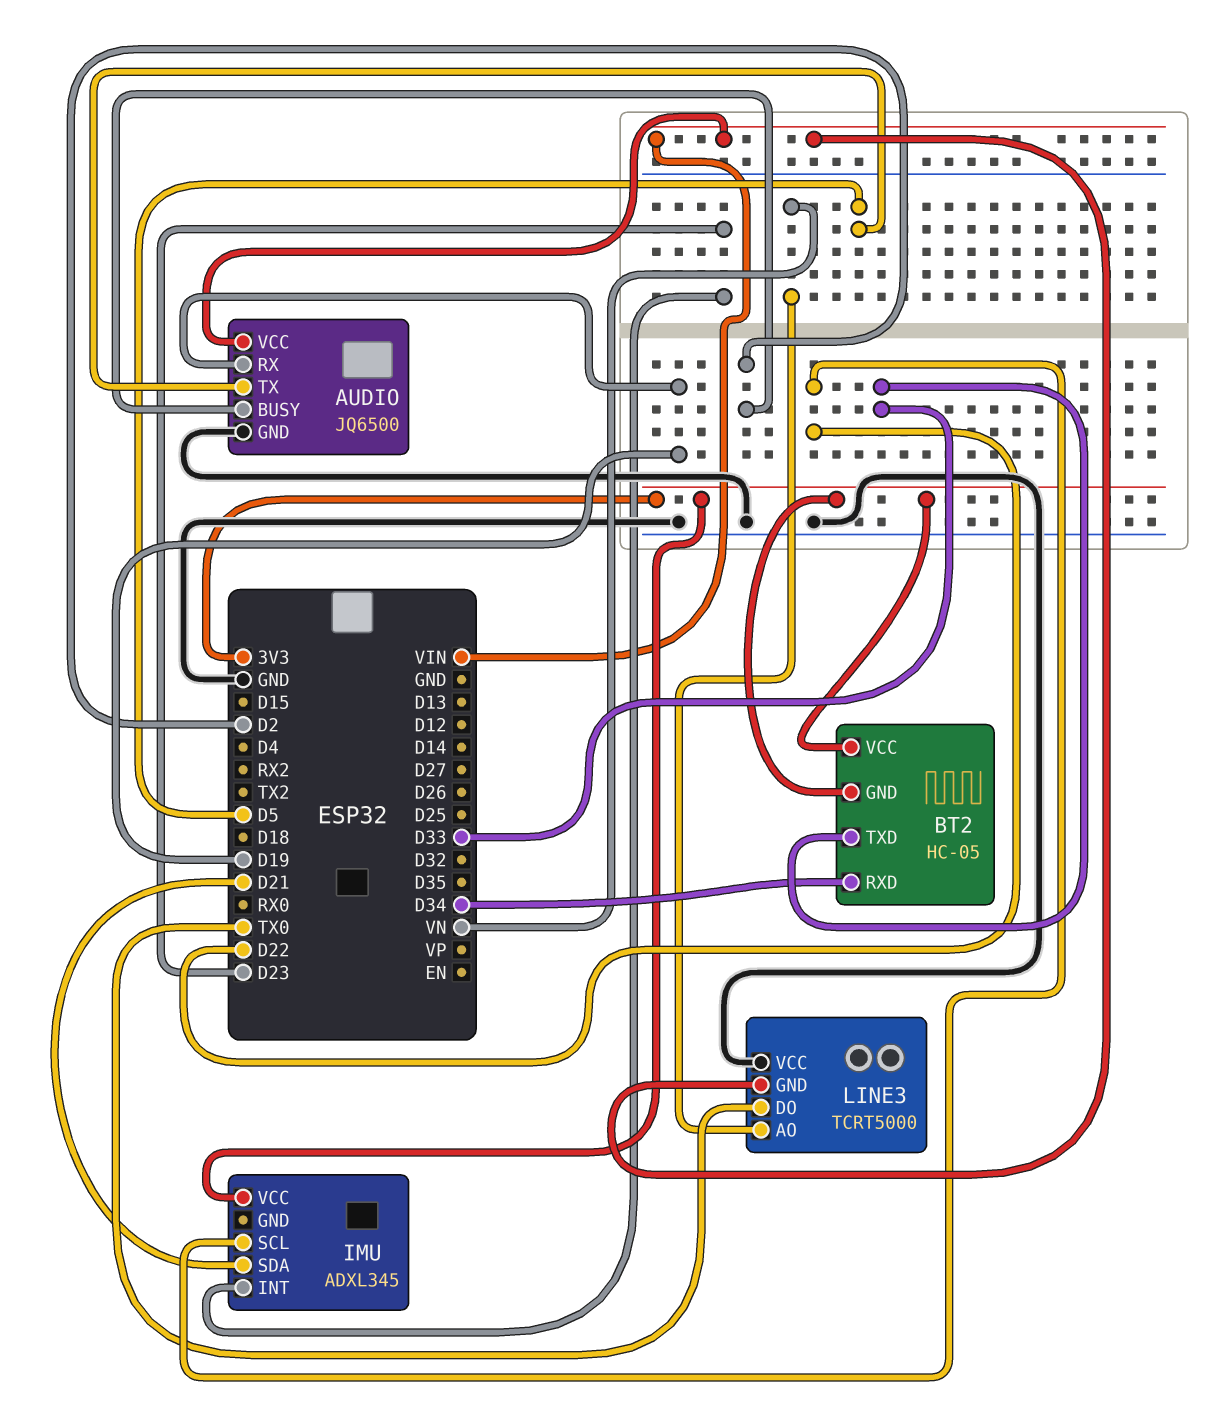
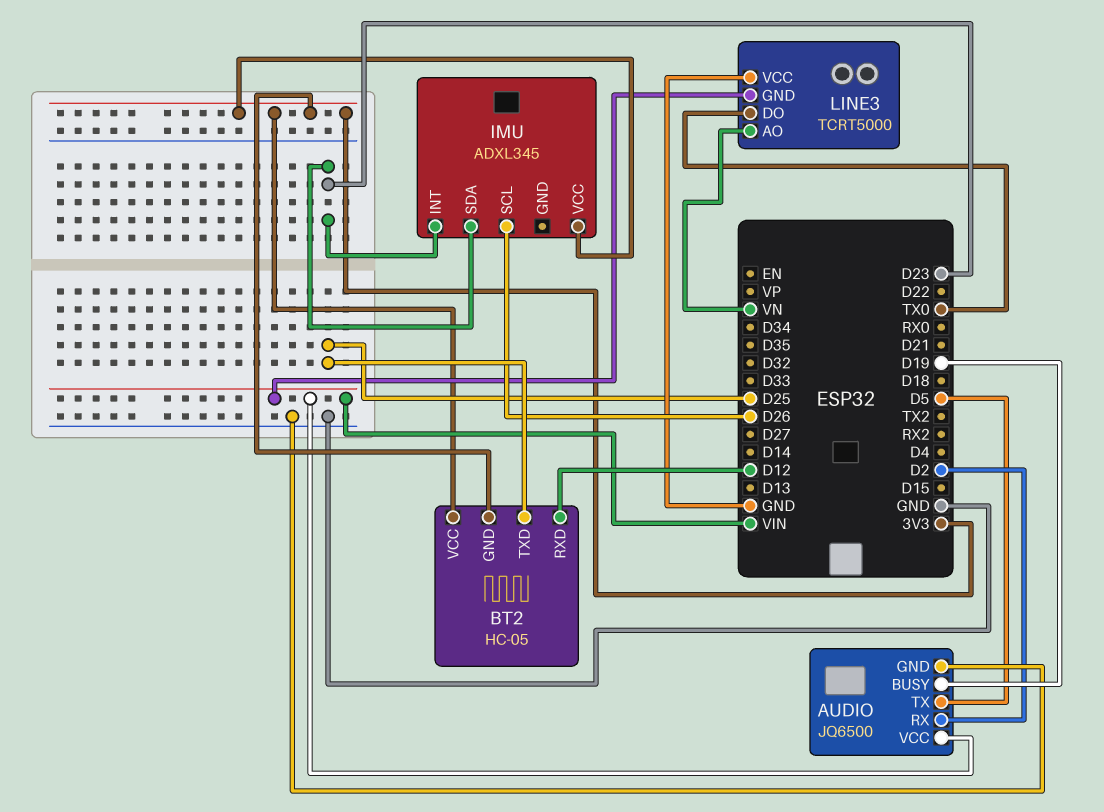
AUDIO pin BUSY: D2 -> D19
AUDIO pin RX: D19 -> D2
BT2 pin RXD: D34 -> D12
BT2 pin TXD: D33 -> D25
IMU pin SCL: D22 -> D26
IMU pin SDA: D21 -> D23

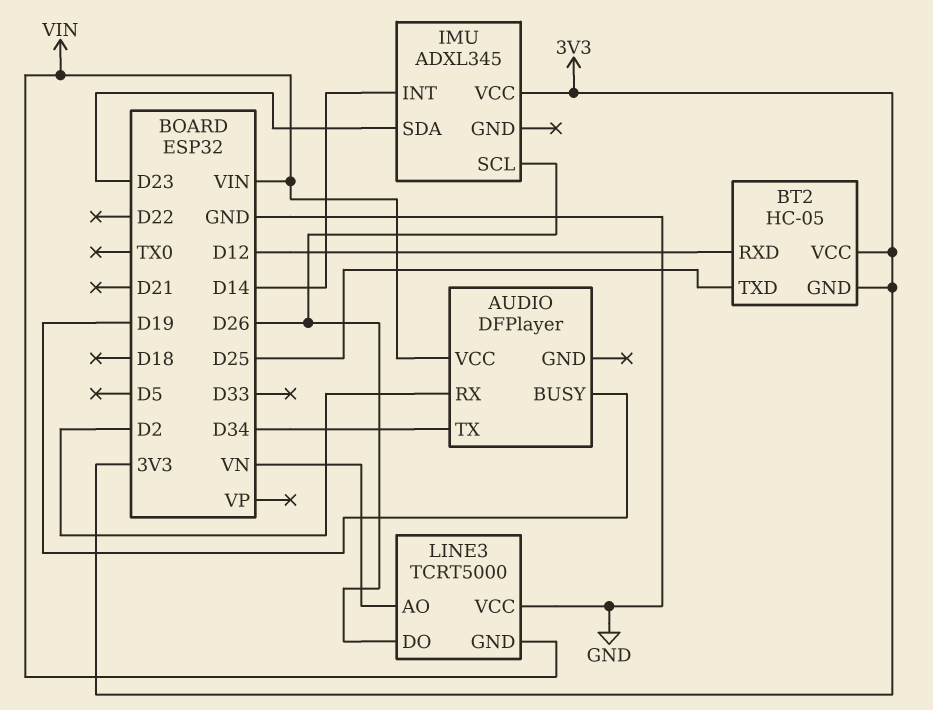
AUDIO: JQ6500 -> DFPlayer
AUDIO pin GND: GND -> none
AUDIO pin TX: D5 -> D34
IMU pin INT: D23 -> D14
LINE3 pin DO: TX0 -> D26

